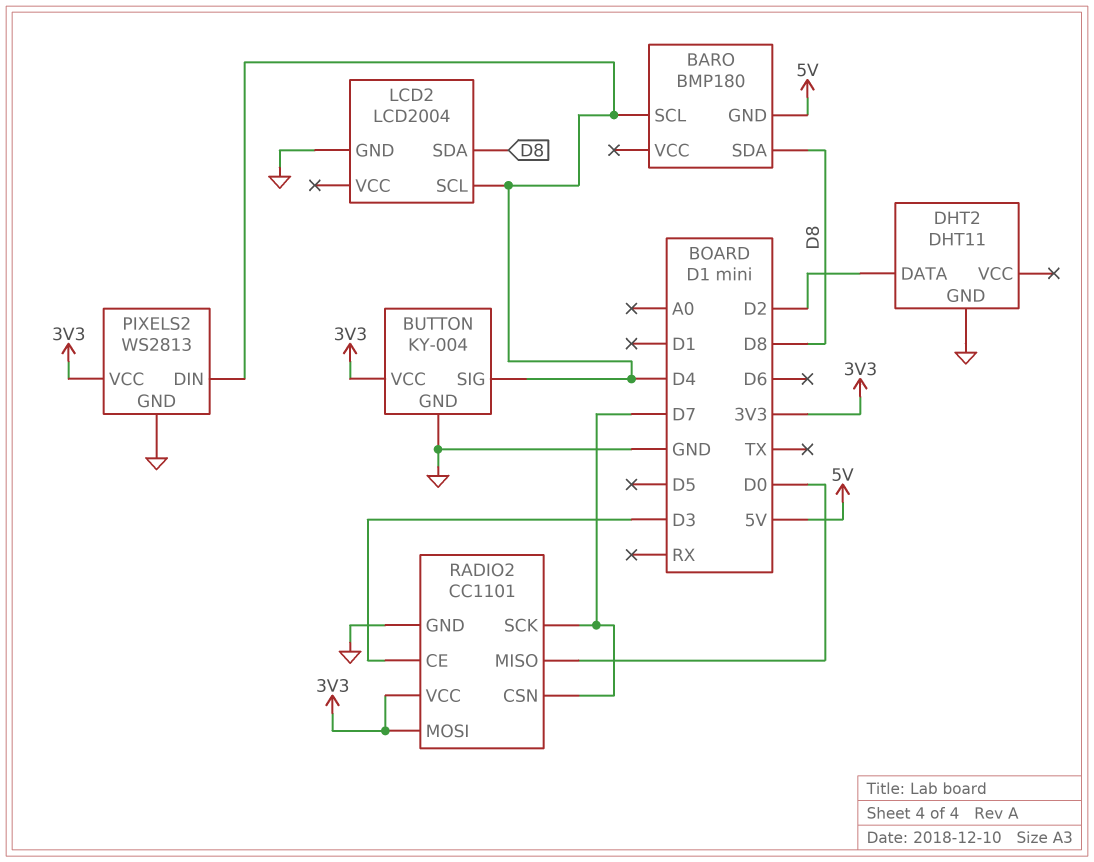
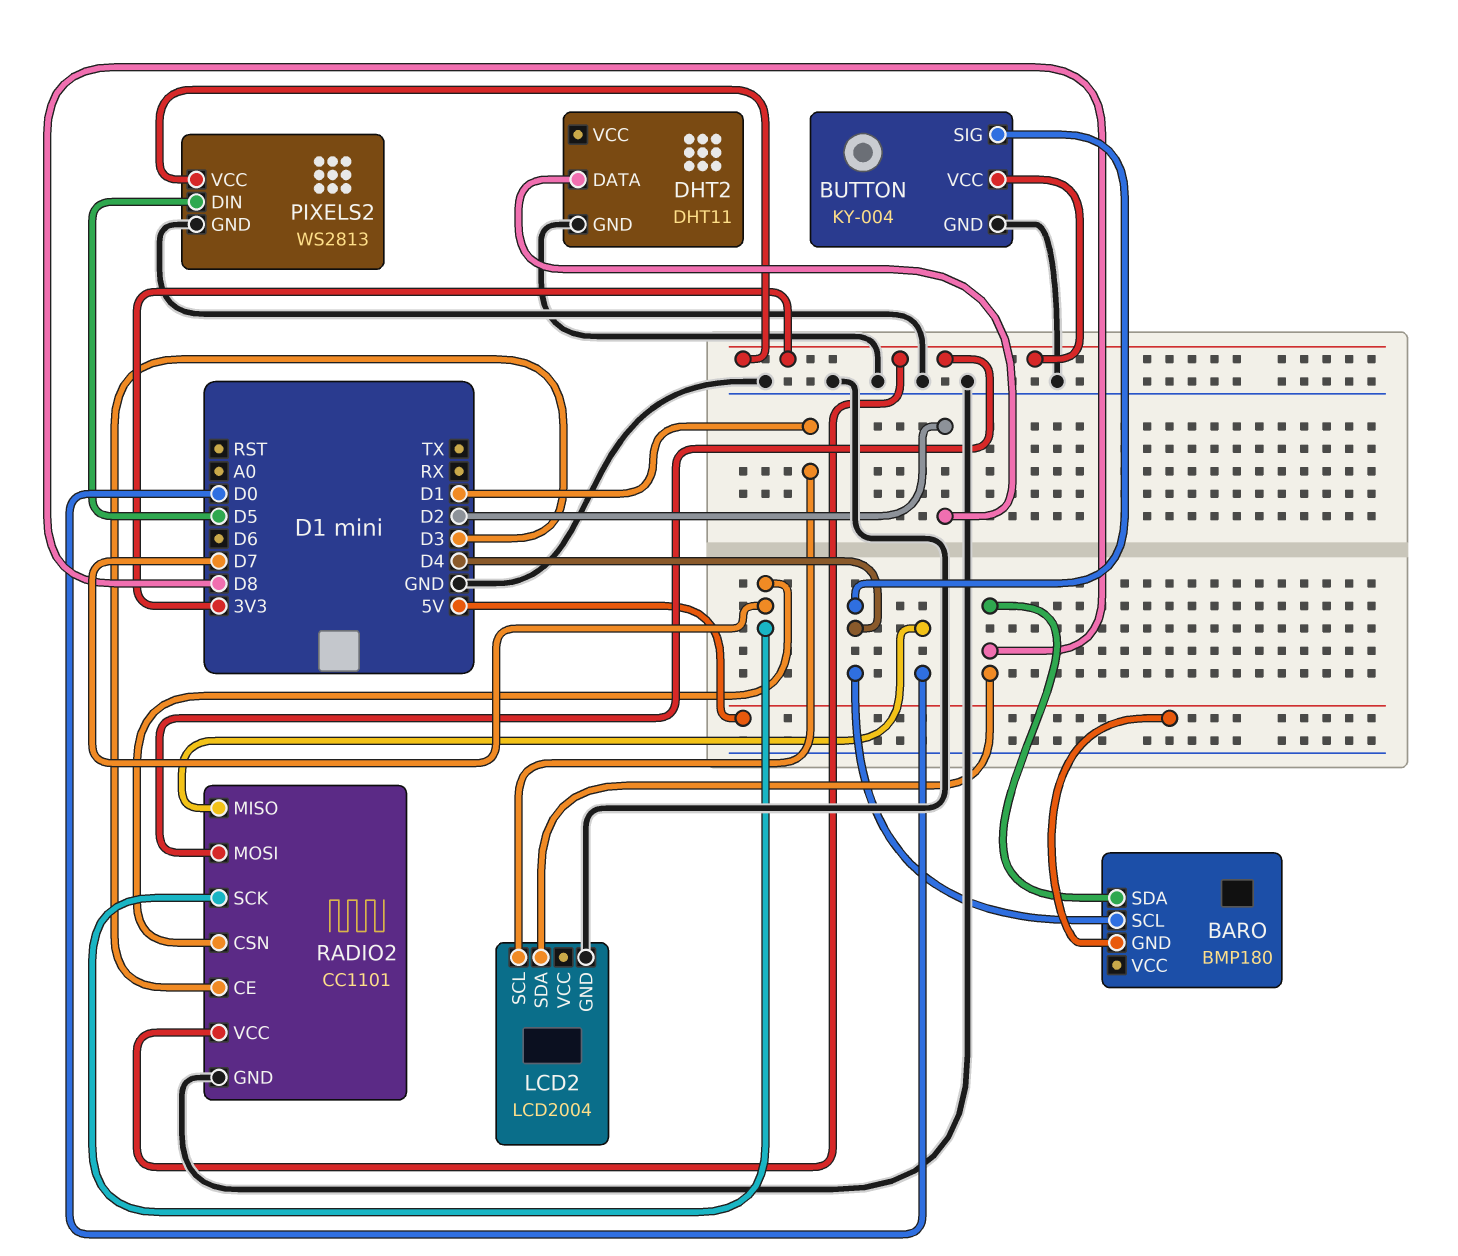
LCD2 pin SCL: D4 -> D1
PIXELS2 pin DIN: D4 -> D5

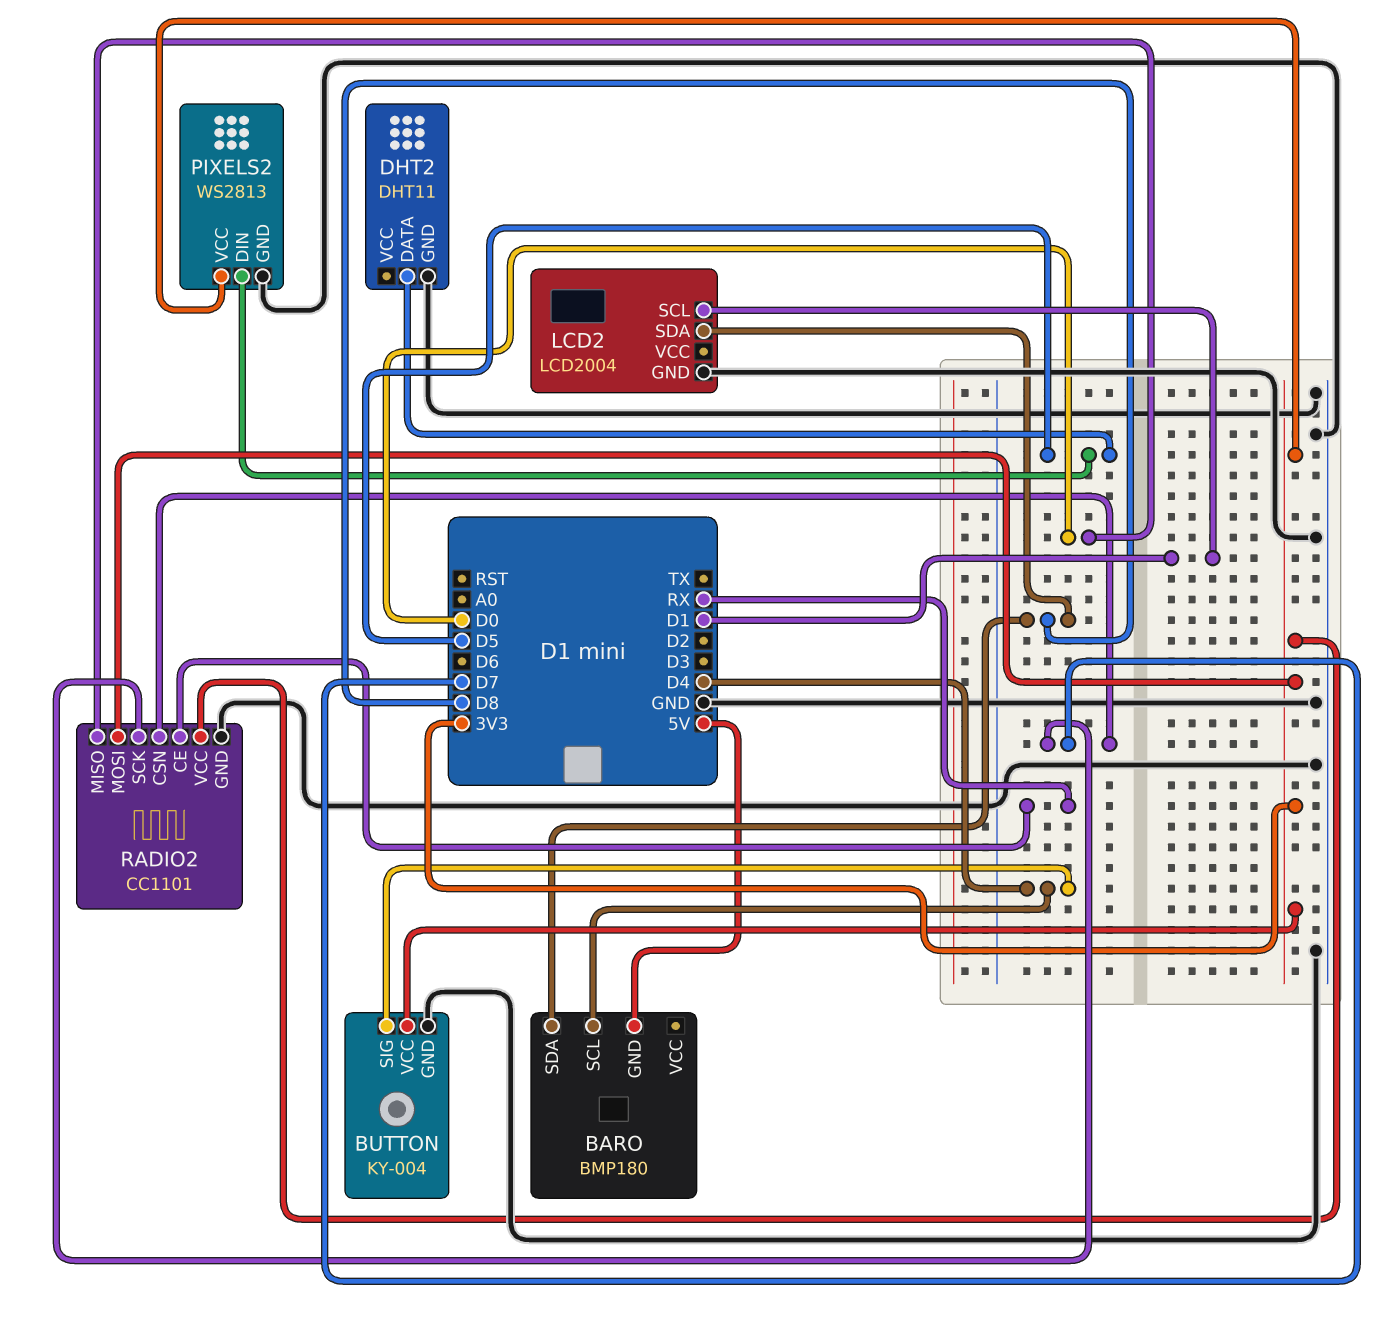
DHT2 pin DATA: D2 -> D5
RADIO2 pin CE: D3 -> RX

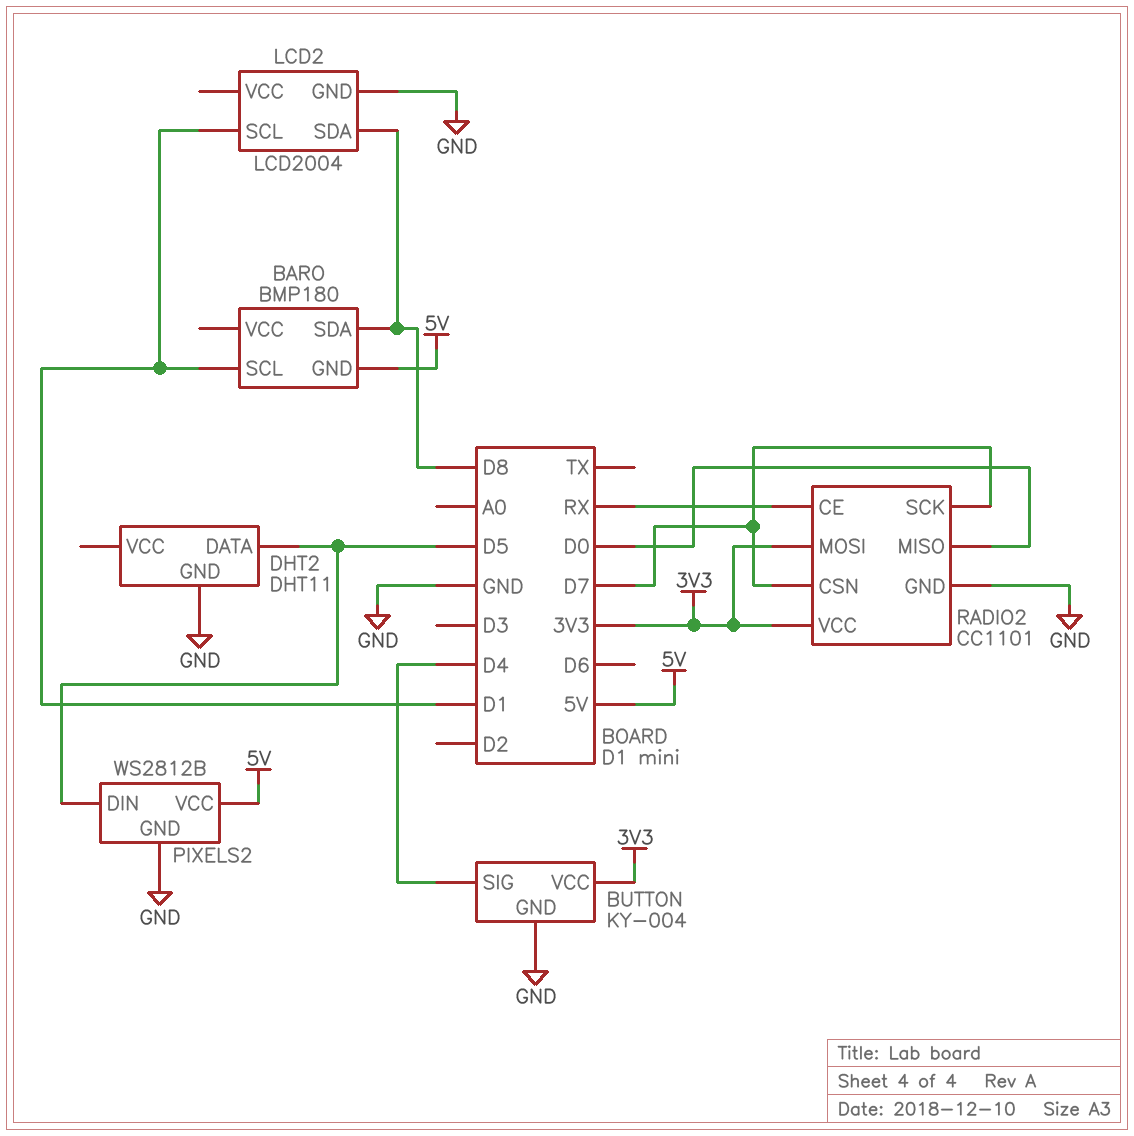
BARO pin SCL: D4 -> D1
PIXELS2: WS2813 -> WS2812B
PIXELS2 pin VCC: 3V3 -> 5V

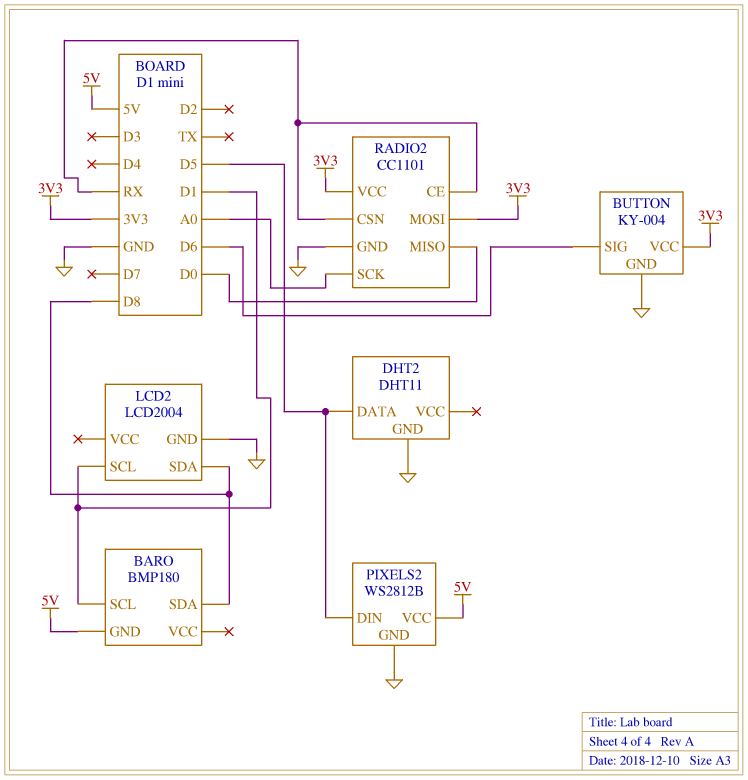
BUTTON pin SIG: D4 -> D6
RADIO2 pin CSN: D7 -> RX
RADIO2 pin SCK: D7 -> A0

